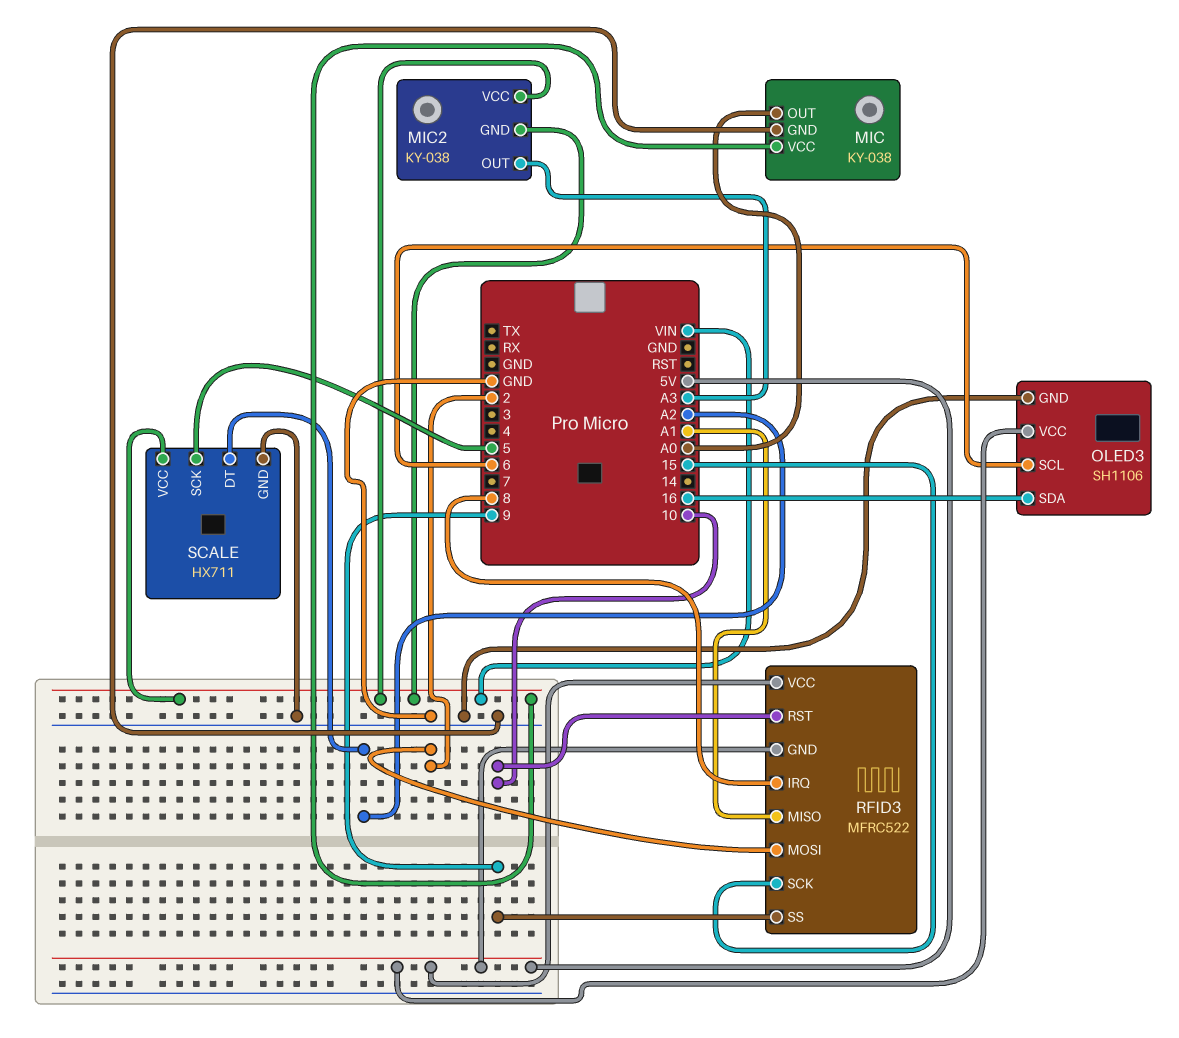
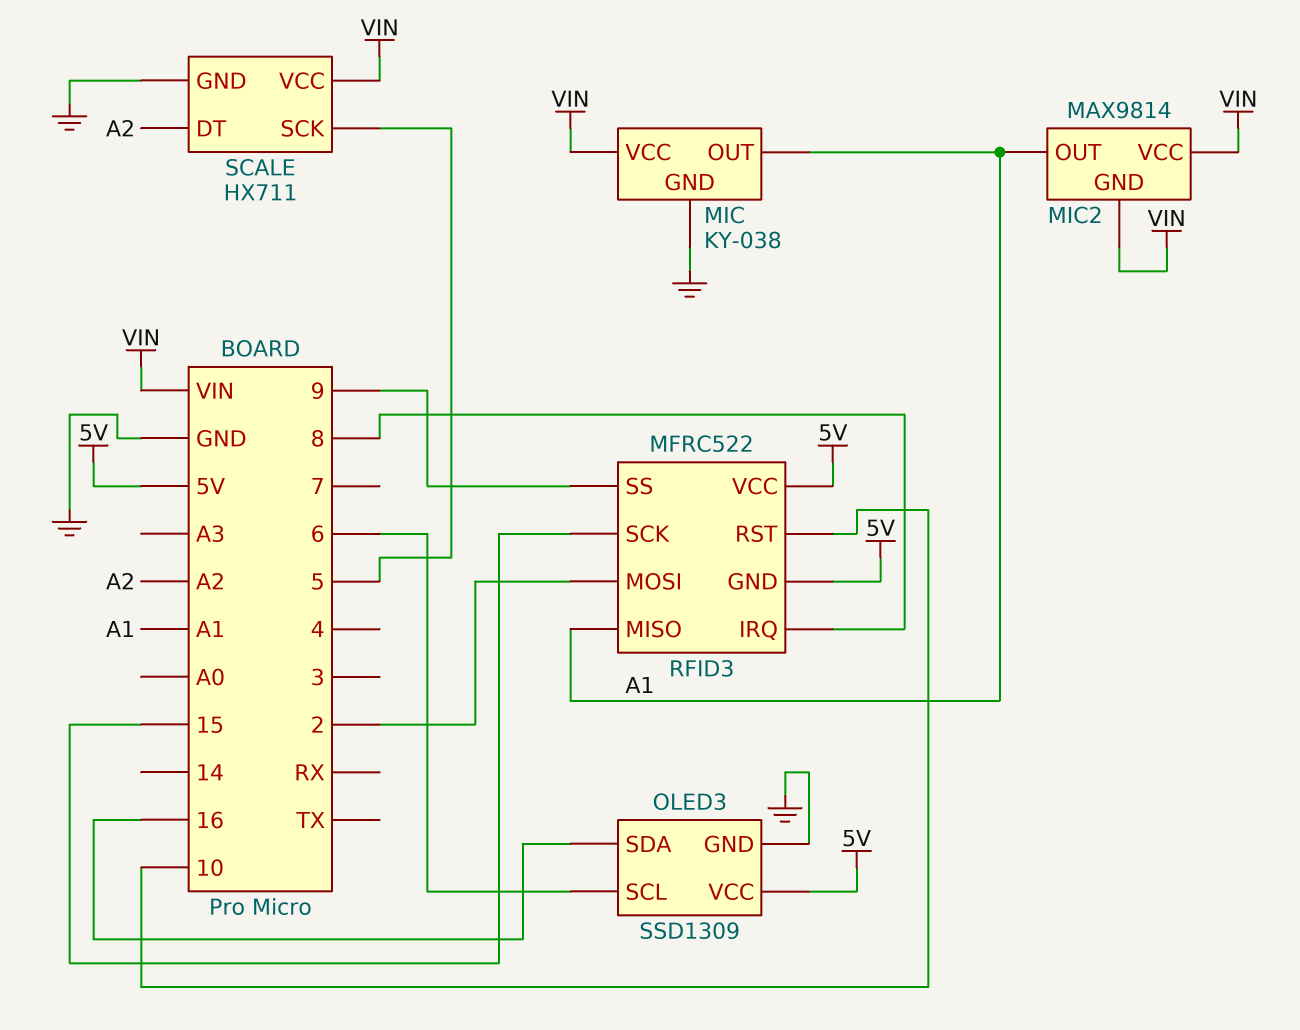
MIC pin OUT: A0 -> A1
MIC2: KY-038 -> MAX9814
MIC2 pin OUT: A3 -> A1
OLED3: SH1106 -> SSD1309

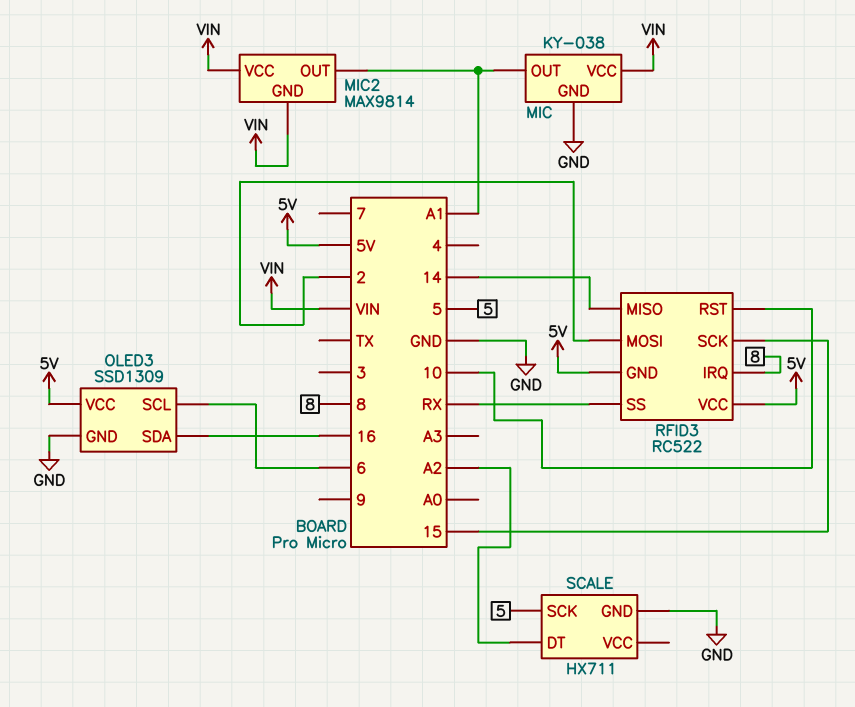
RFID3: MFRC522 -> RC522
RFID3 pin MISO: A1 -> 14
RFID3 pin SS: 9 -> RX
SCALE pin VCC: VIN -> none

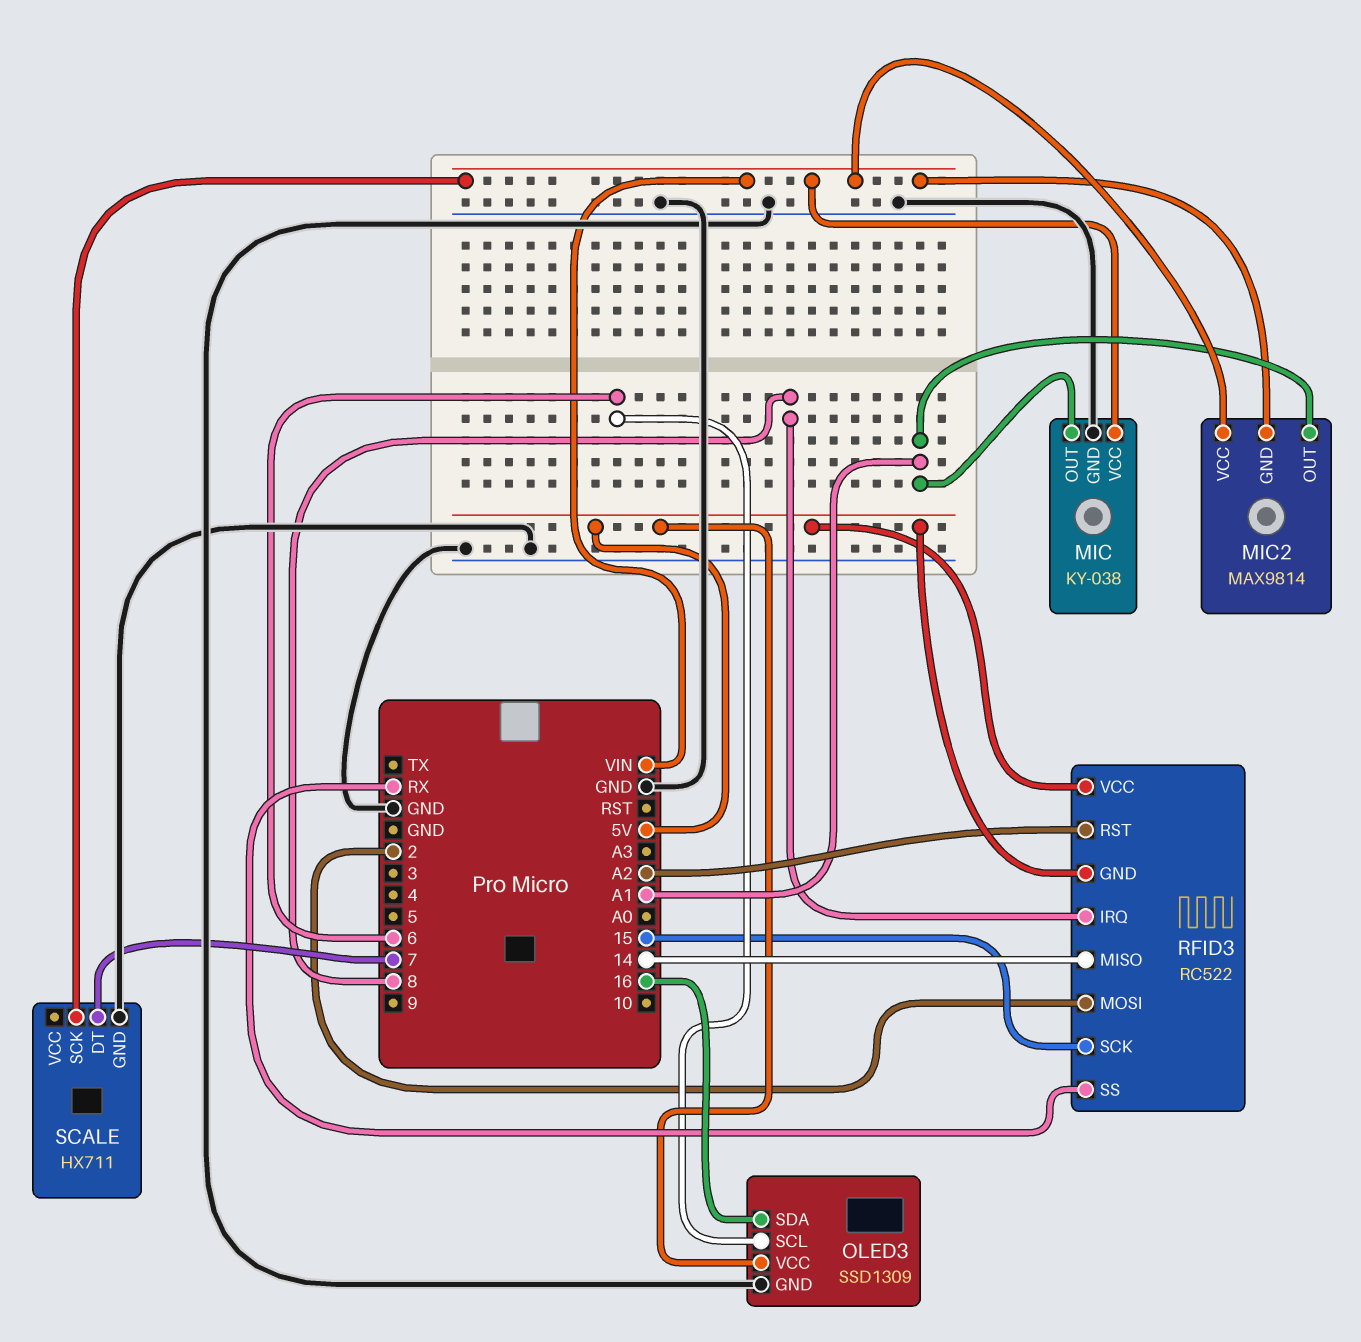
RFID3 pin RST: 10 -> A2
SCALE pin DT: A2 -> 7
SCALE pin SCK: 5 -> VIN

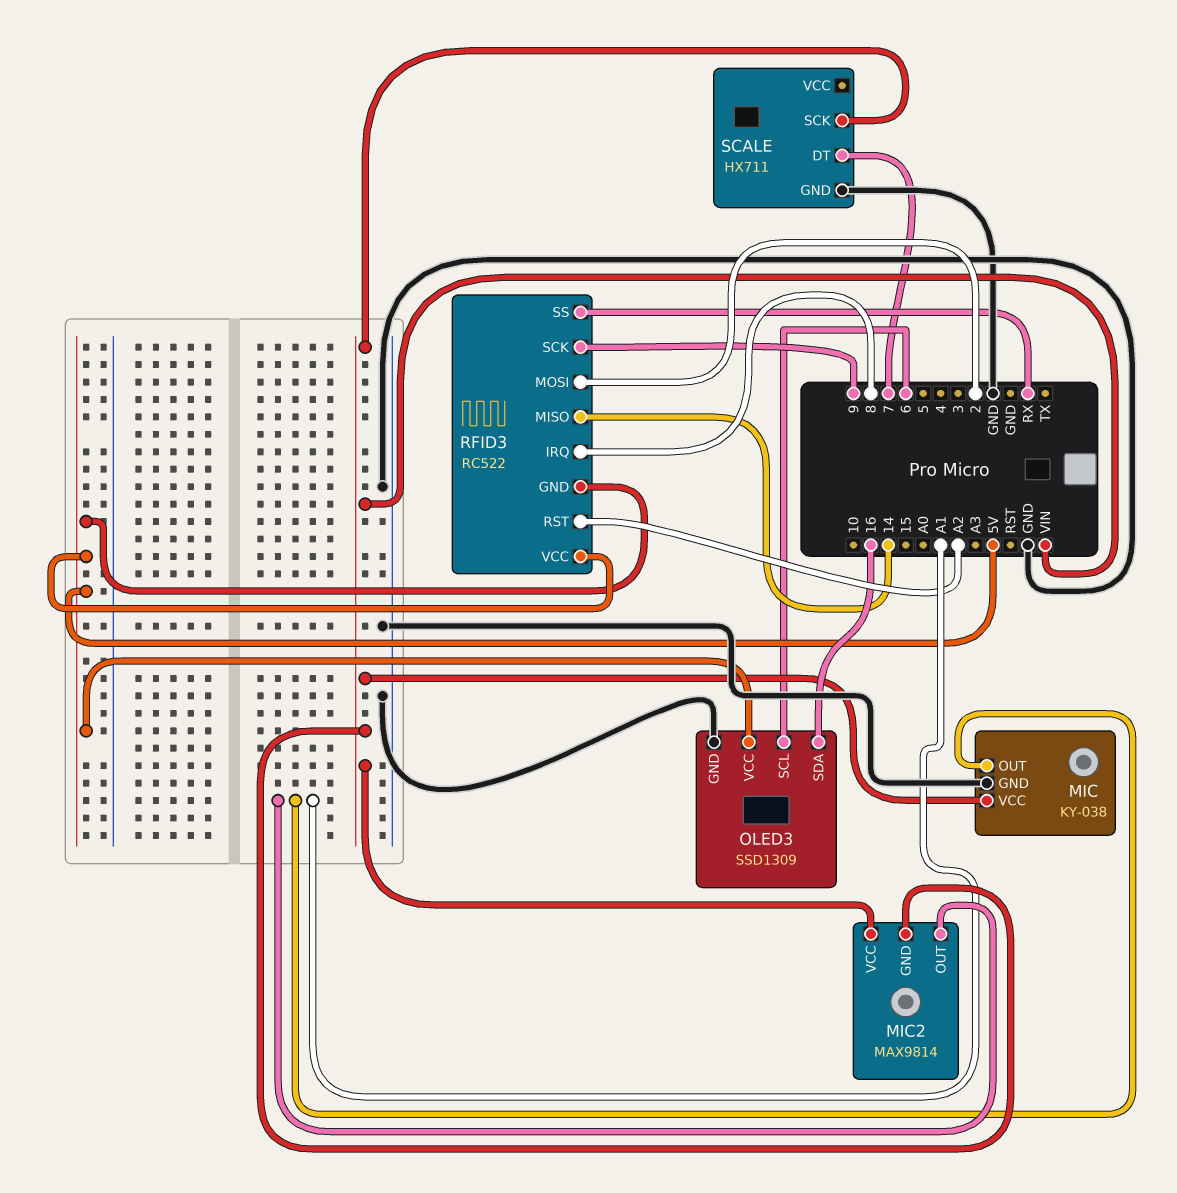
RFID3 pin SCK: 15 -> 9

